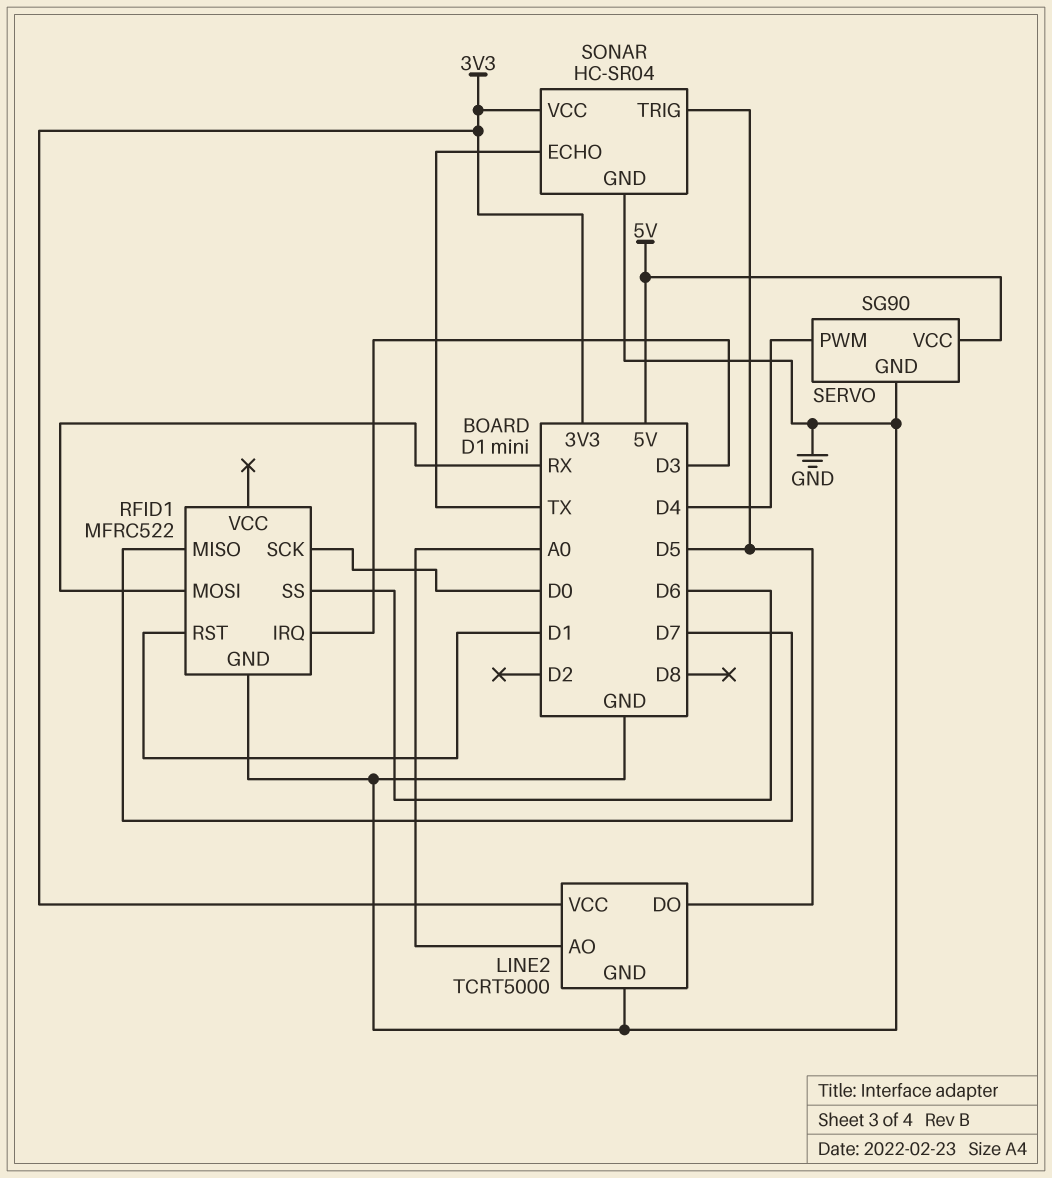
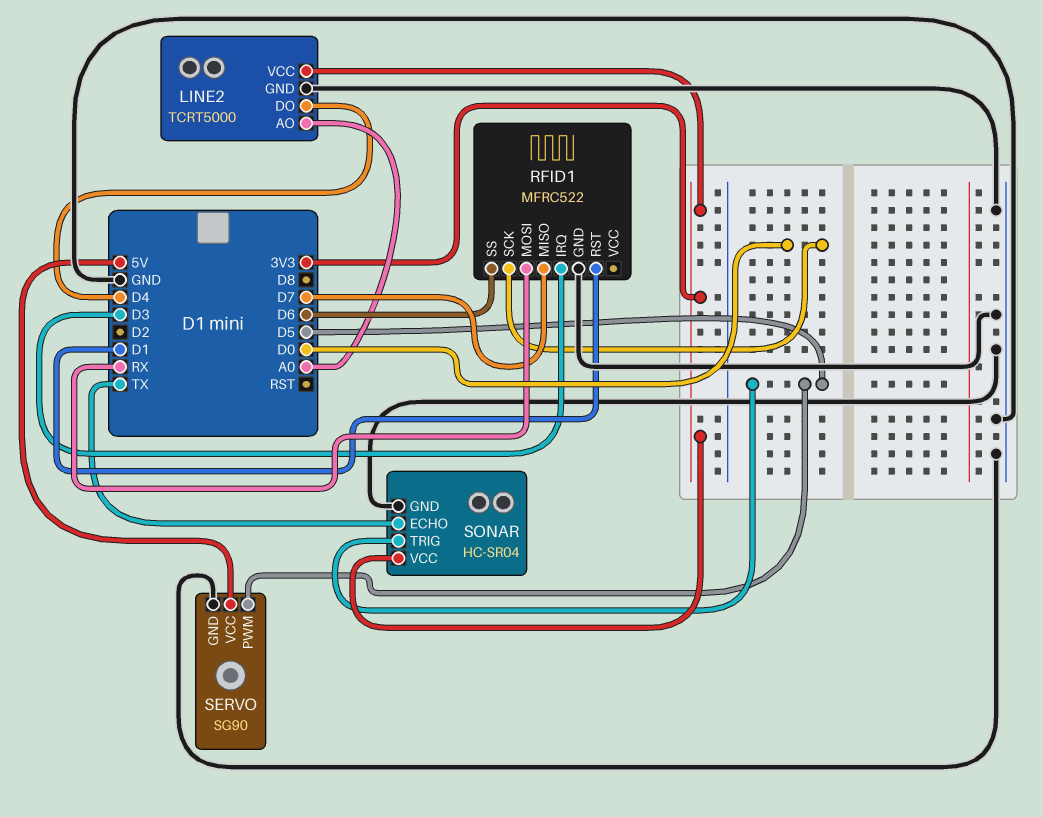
LINE2 pin DO: D5 -> D4
SERVO pin PWM: D4 -> D5

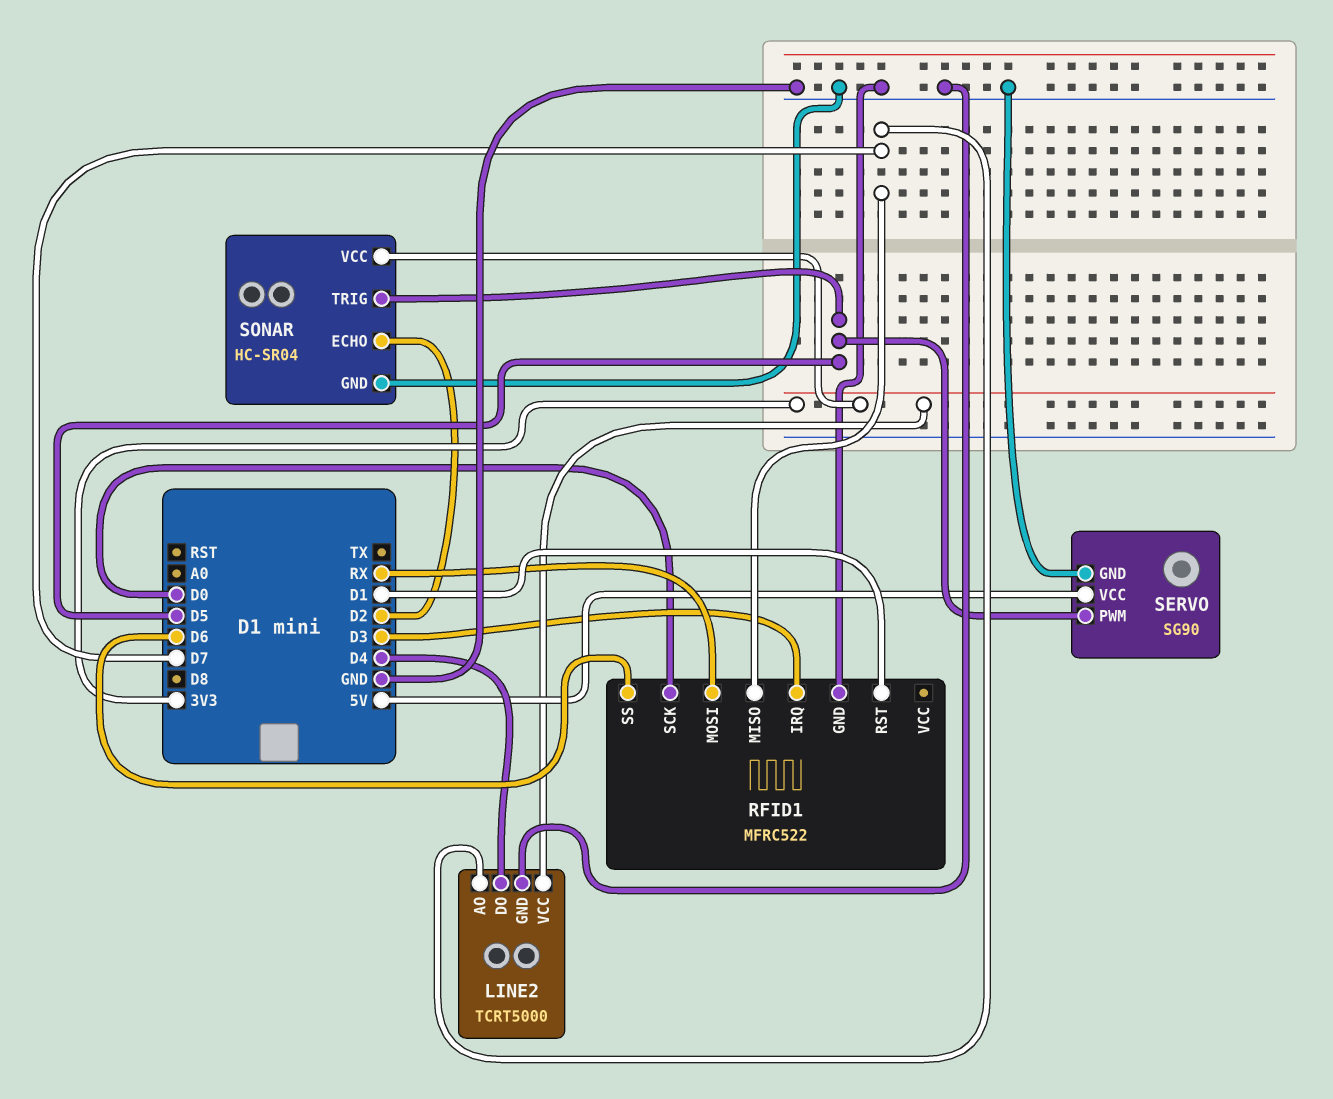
LINE2 pin AO: A0 -> D7
SONAR pin ECHO: TX -> D2

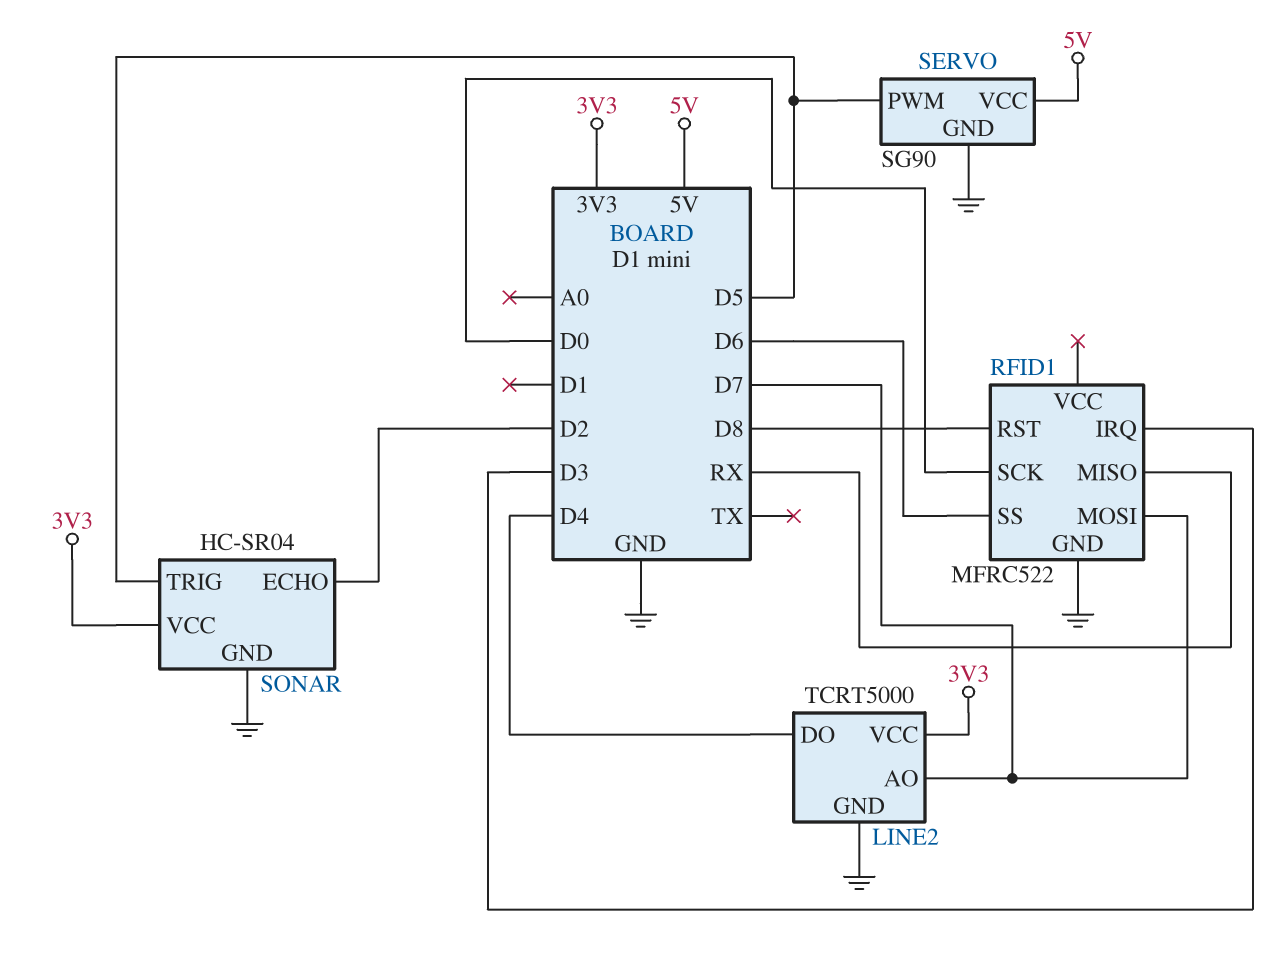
RFID1 pin MISO: D7 -> RX
RFID1 pin MOSI: RX -> D7
RFID1 pin RST: D1 -> D8

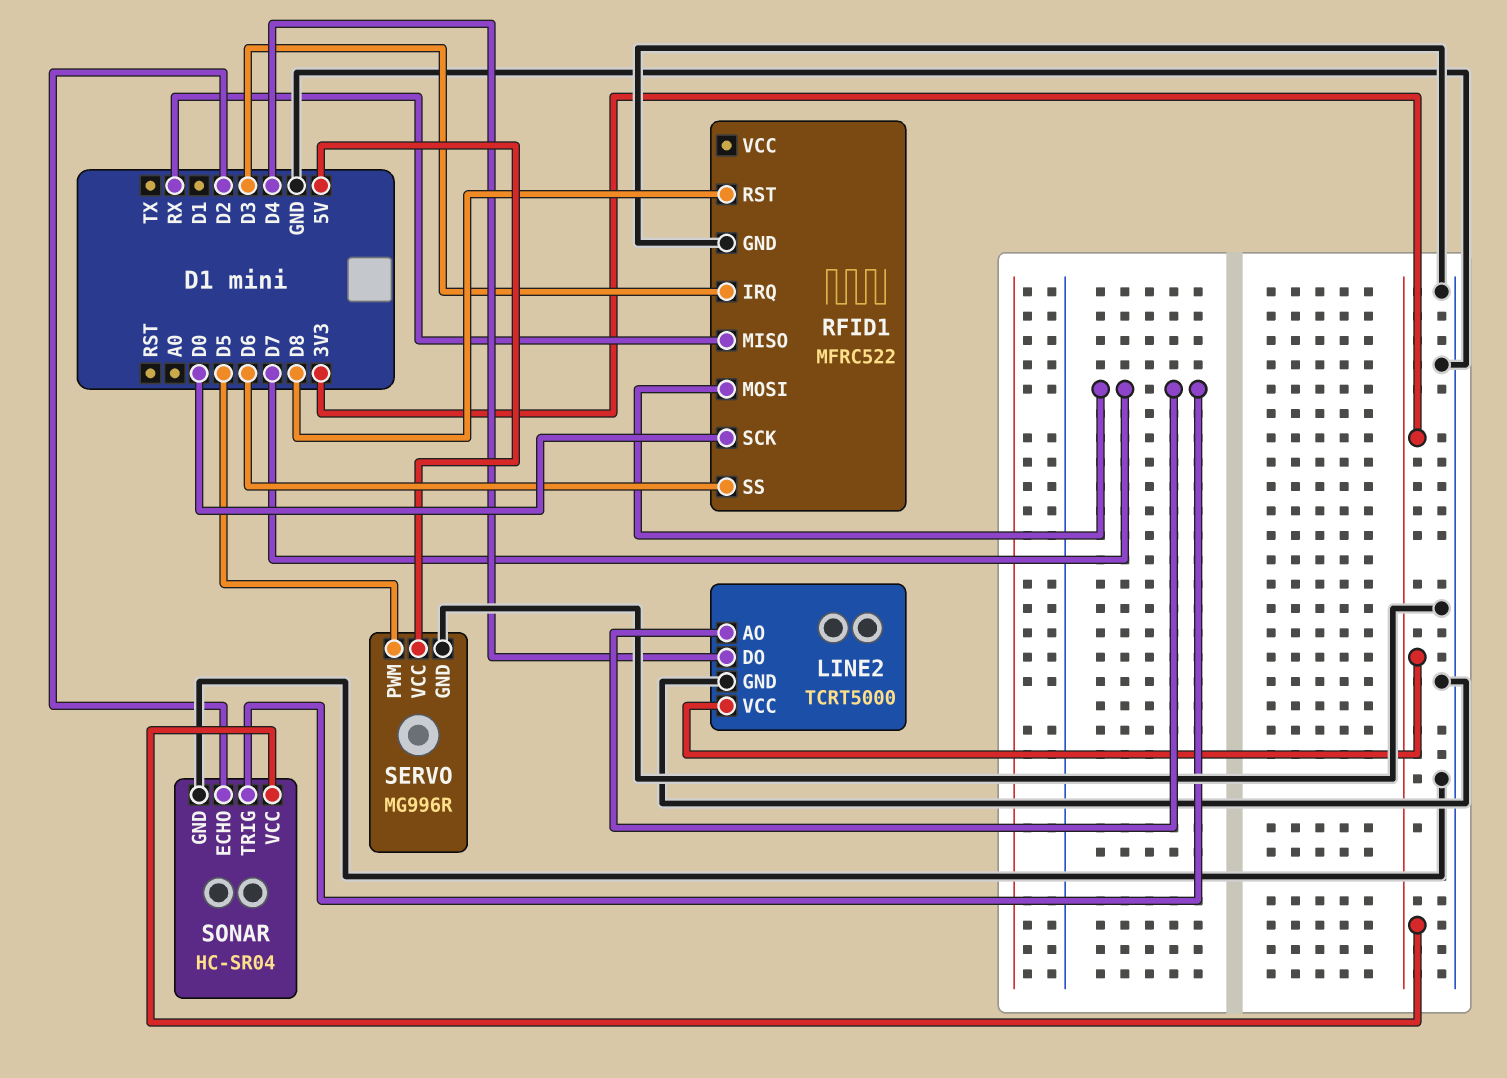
SERVO: SG90 -> MG996R
SONAR pin TRIG: D5 -> D7

